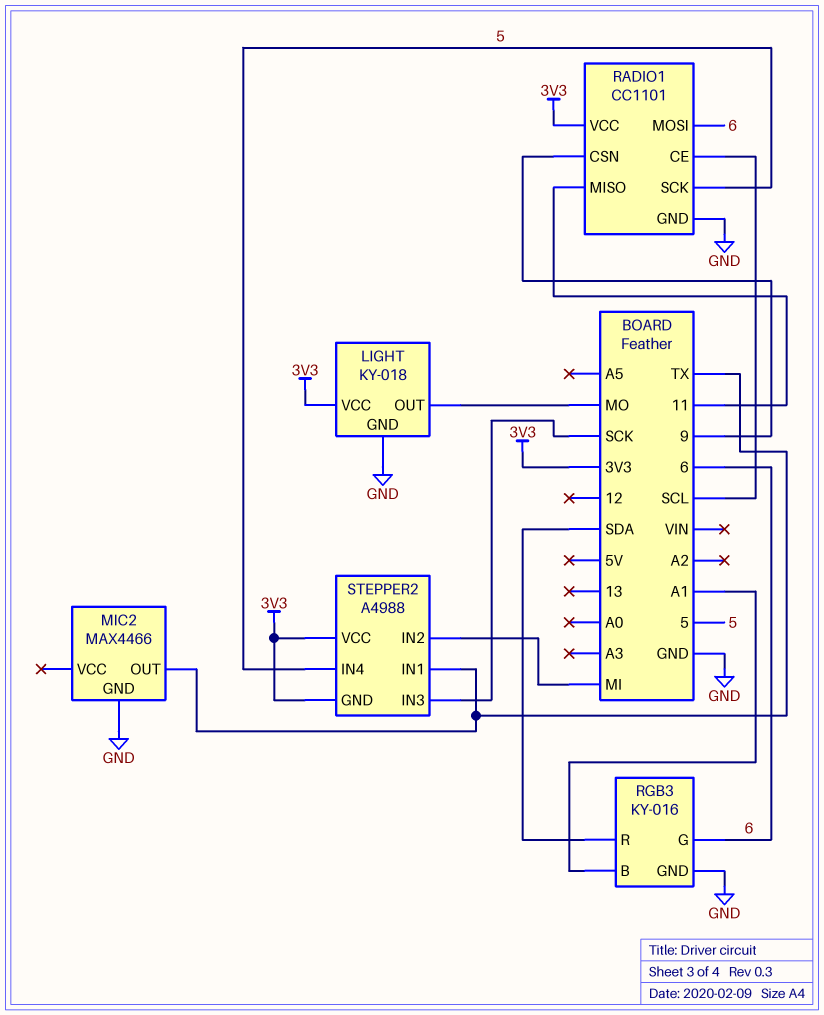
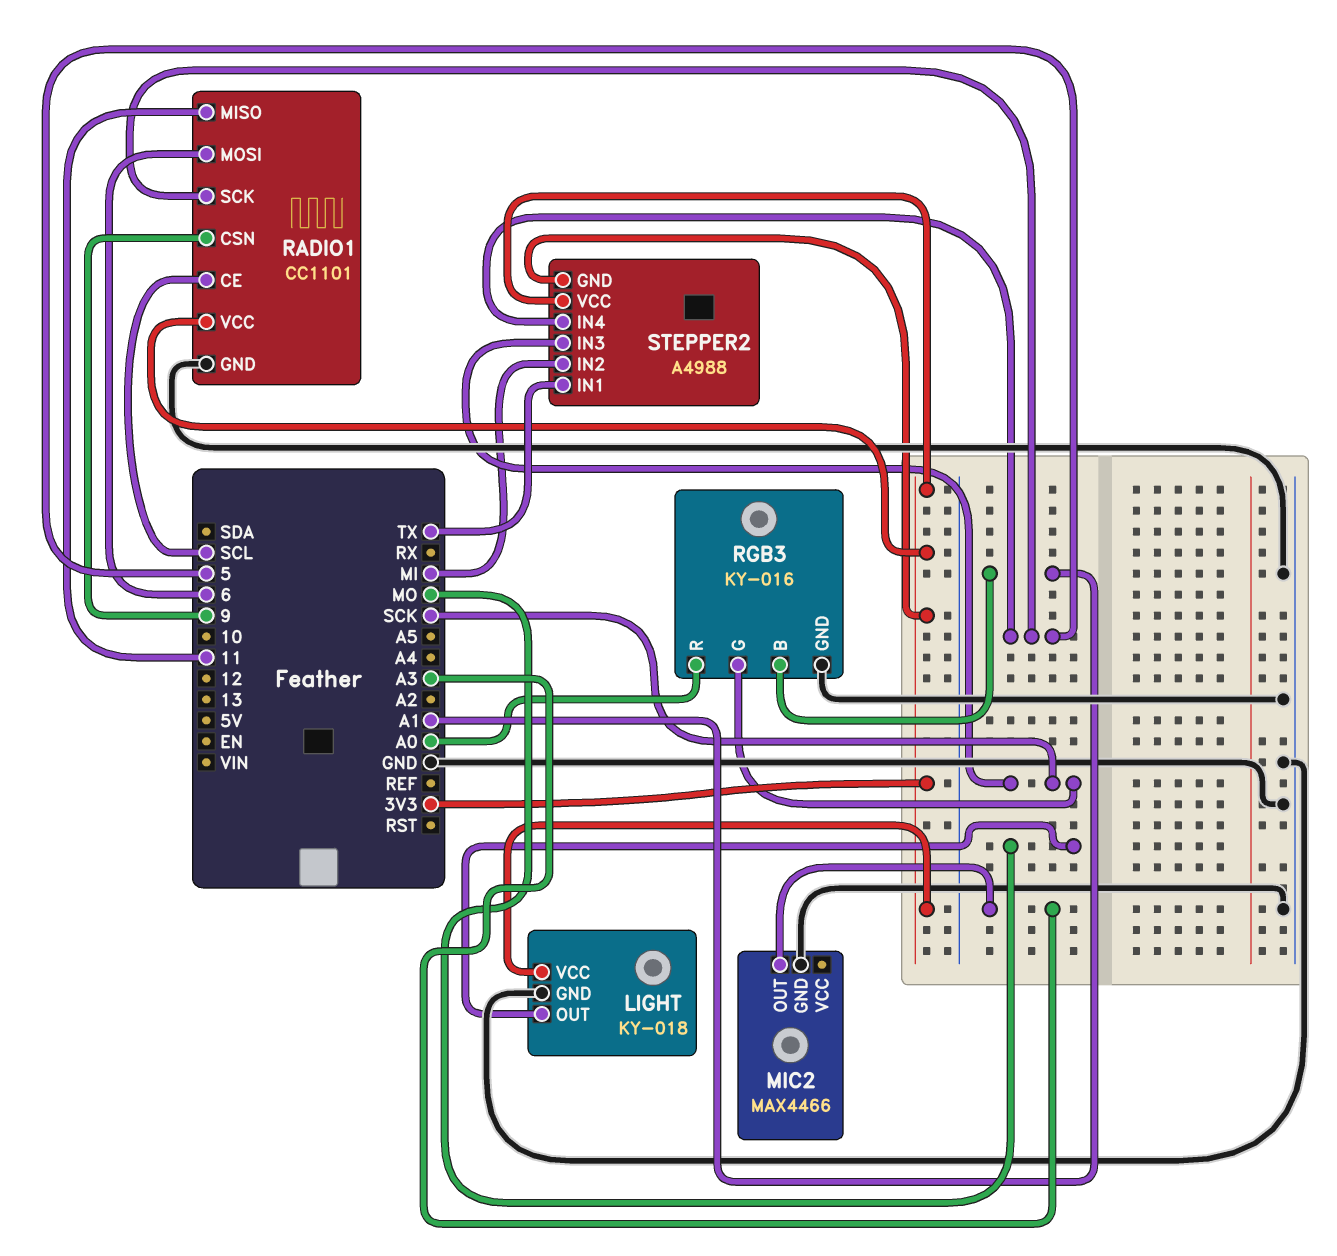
MIC2 pin OUT: TX -> A3
RGB3 pin G: 6 -> SCK
RGB3 pin R: SDA -> A0

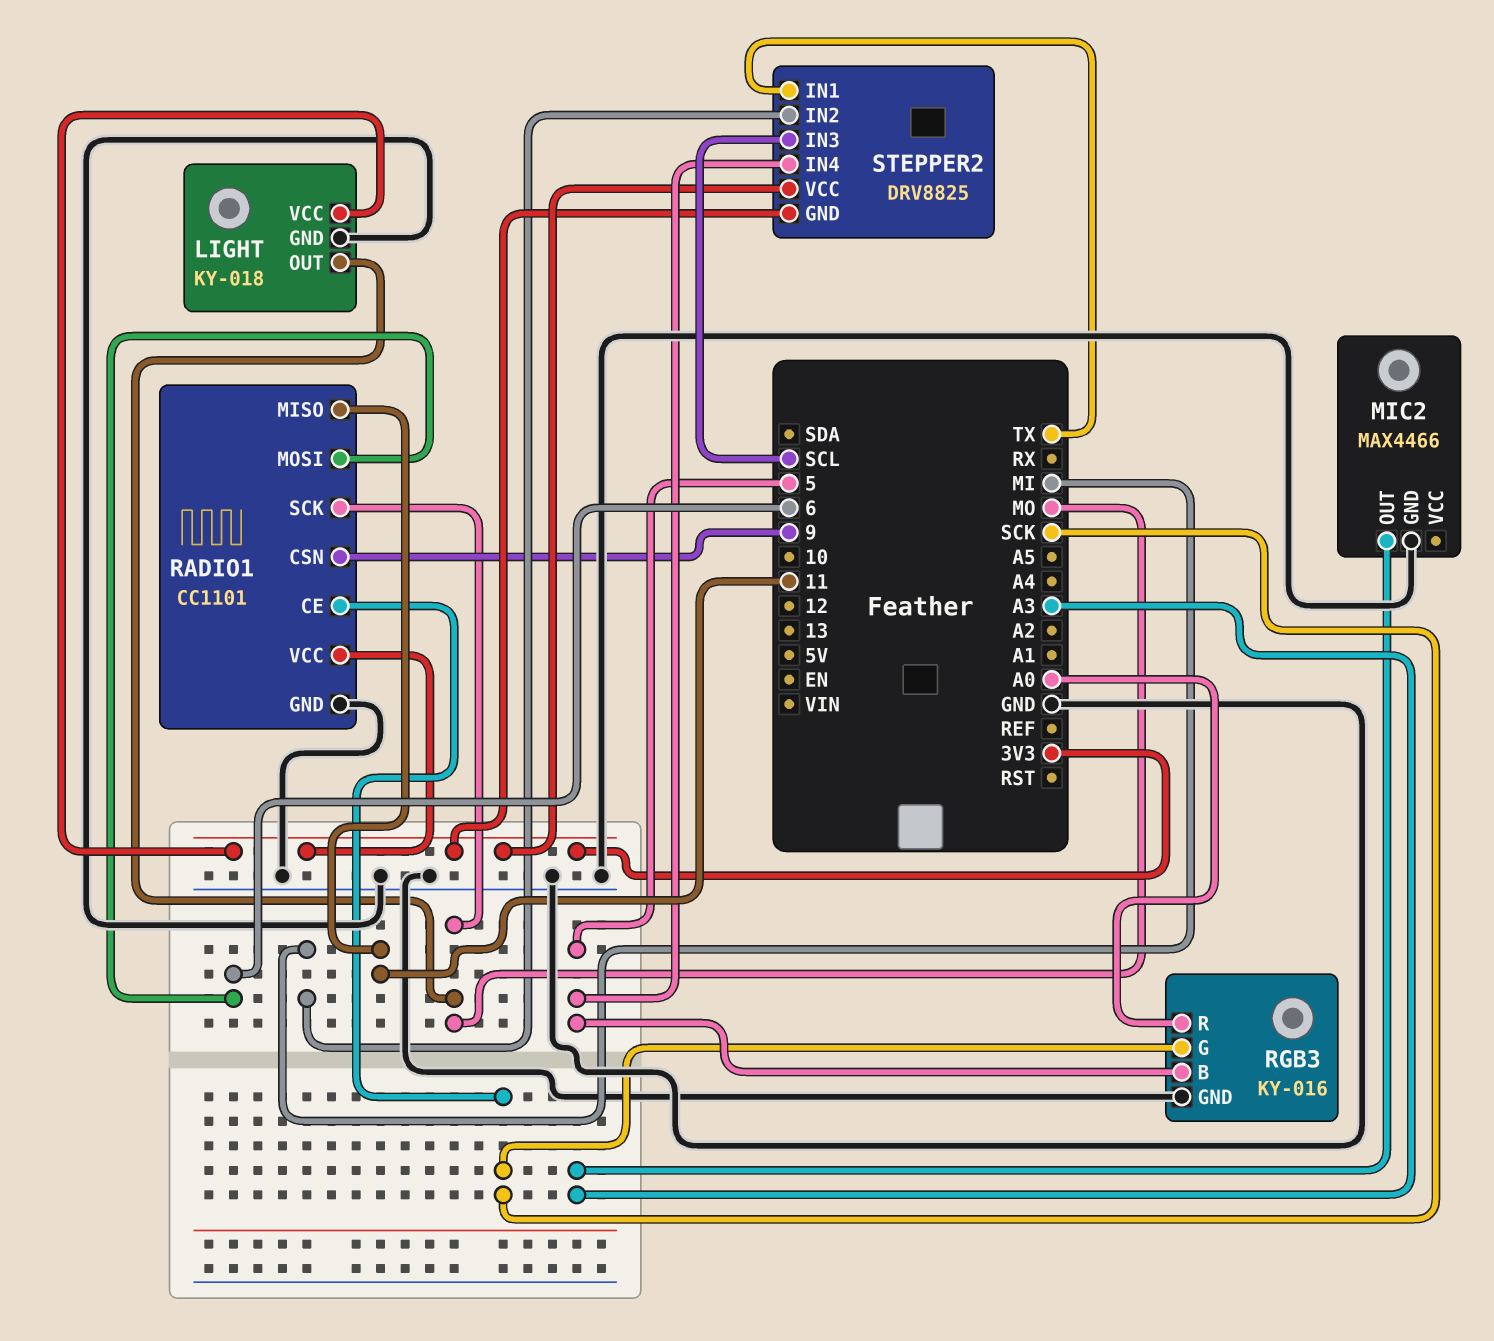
RADIO1 pin CE: SCL -> SCK
RADIO1 pin SCK: 5 -> MO
RGB3 pin B: A1 -> 5
STEPPER2: A4988 -> DRV8825
STEPPER2 pin IN3: SCK -> SCL

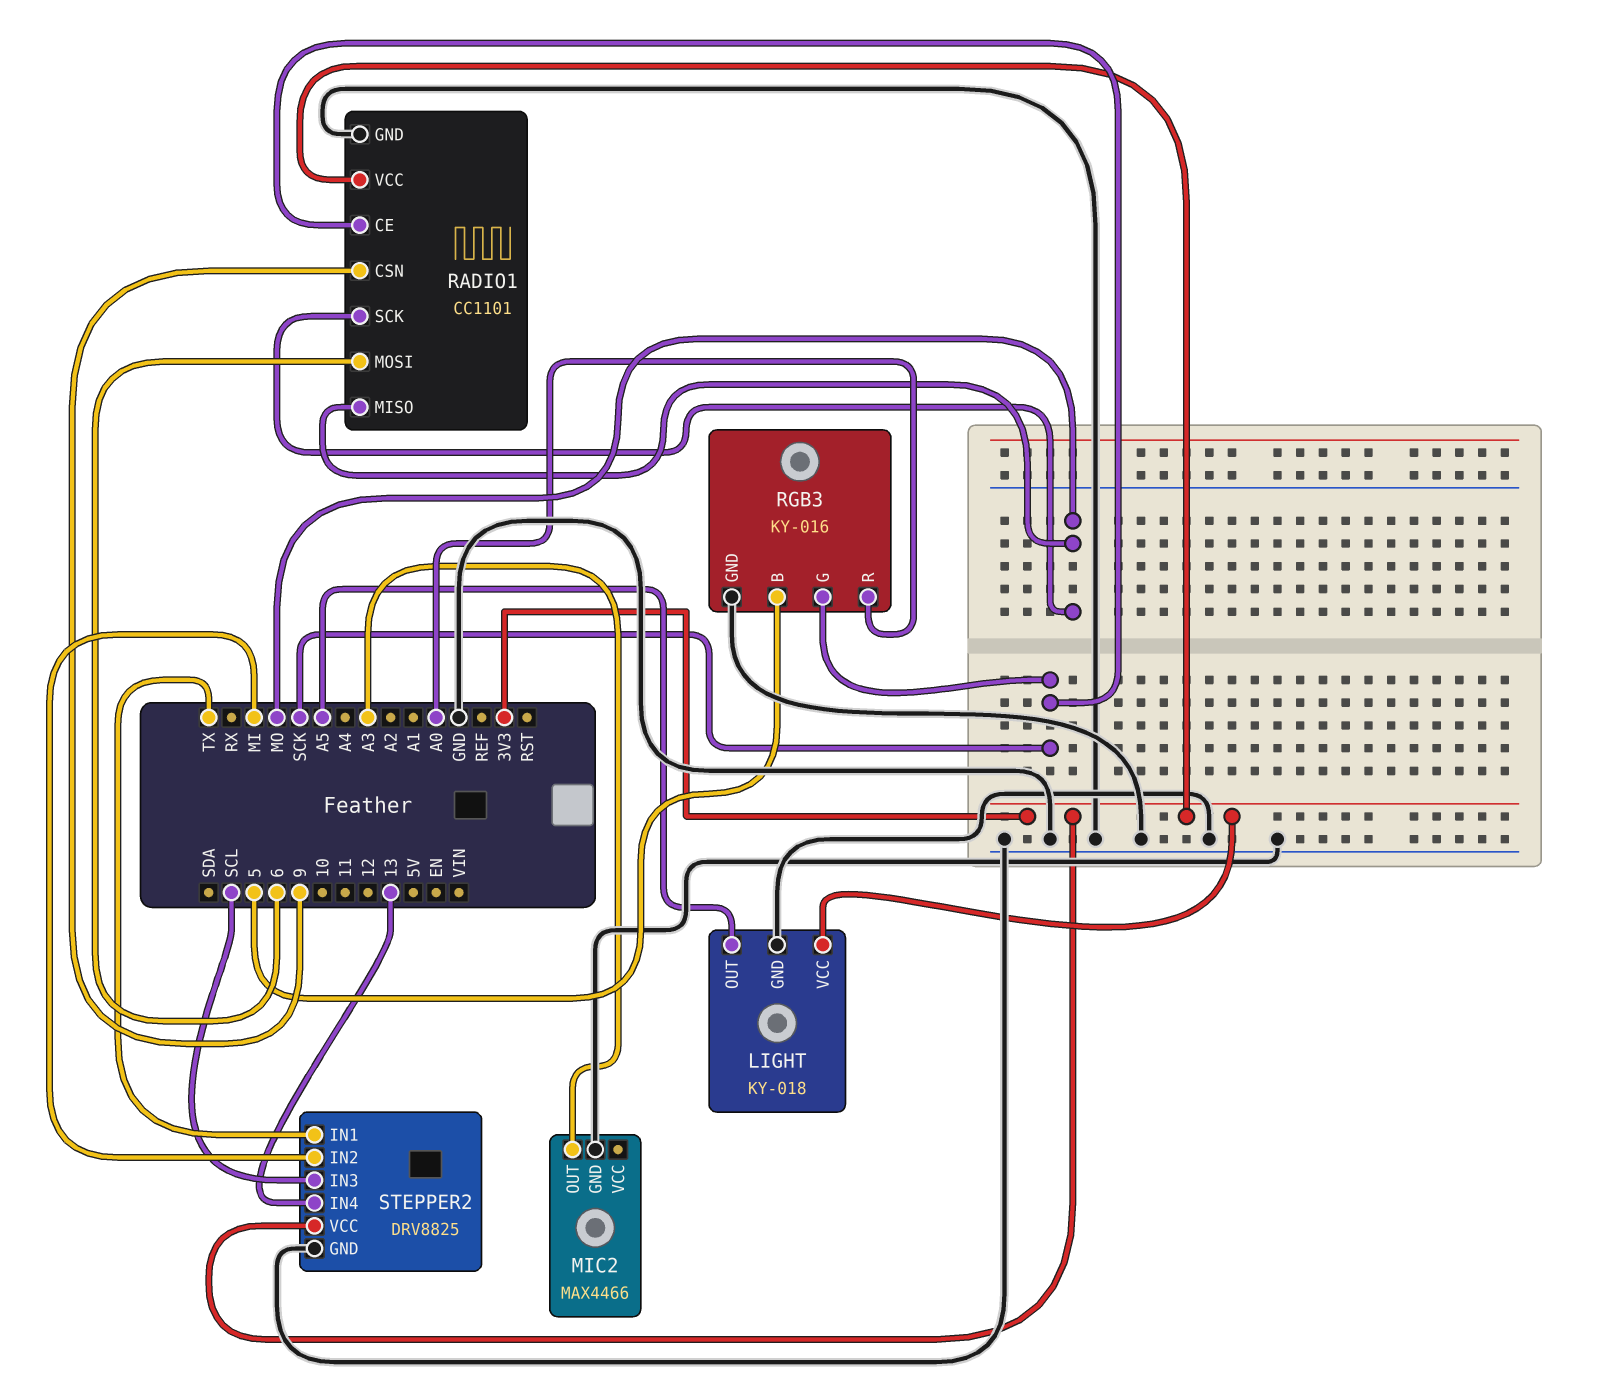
LIGHT pin OUT: MO -> A5
RADIO1 pin MISO: 11 -> MO
STEPPER2 pin GND: 3V3 -> GND
STEPPER2 pin IN4: 5 -> 13

